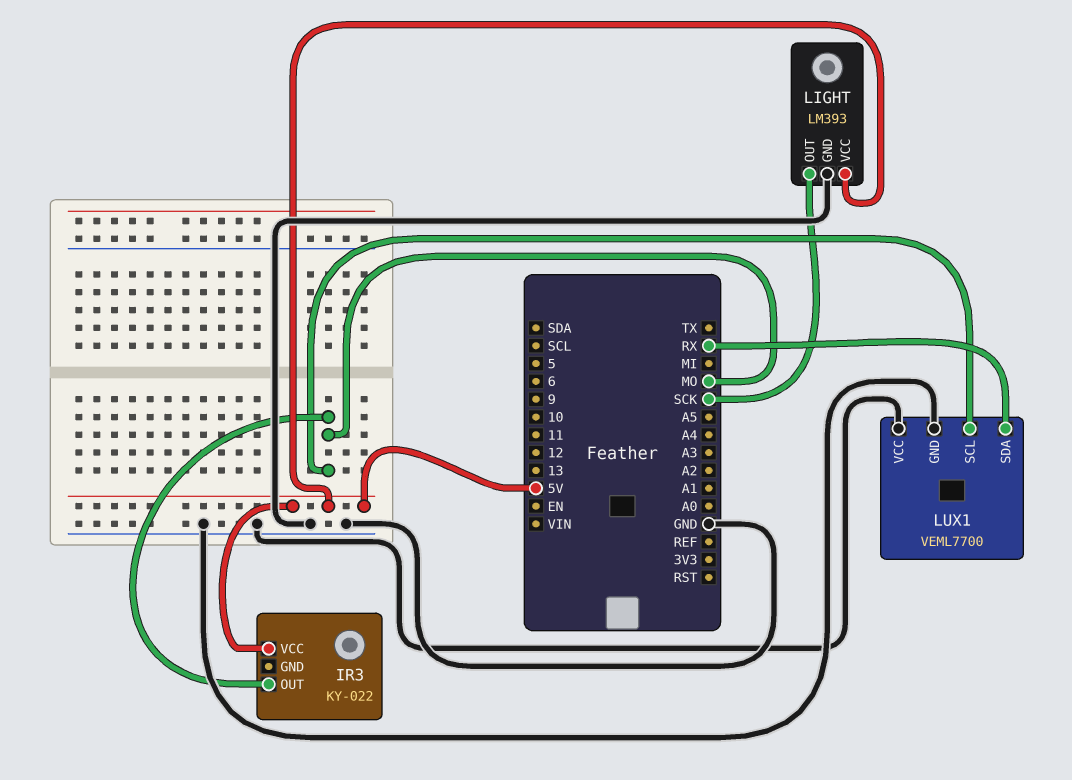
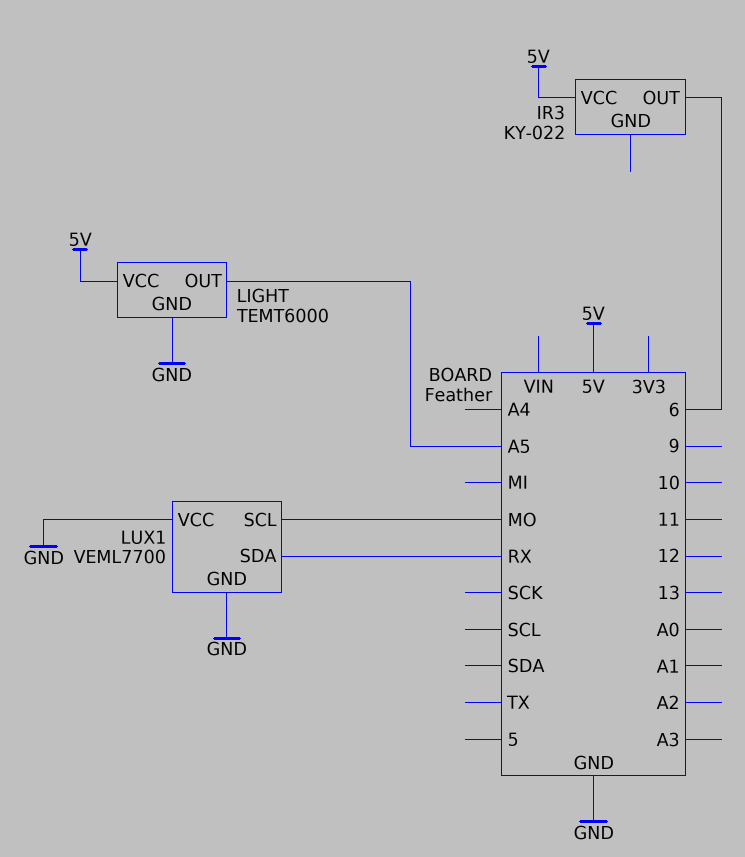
IR3 pin OUT: MO -> 6
LIGHT: LM393 -> TEMT6000
LIGHT pin OUT: SCK -> A5

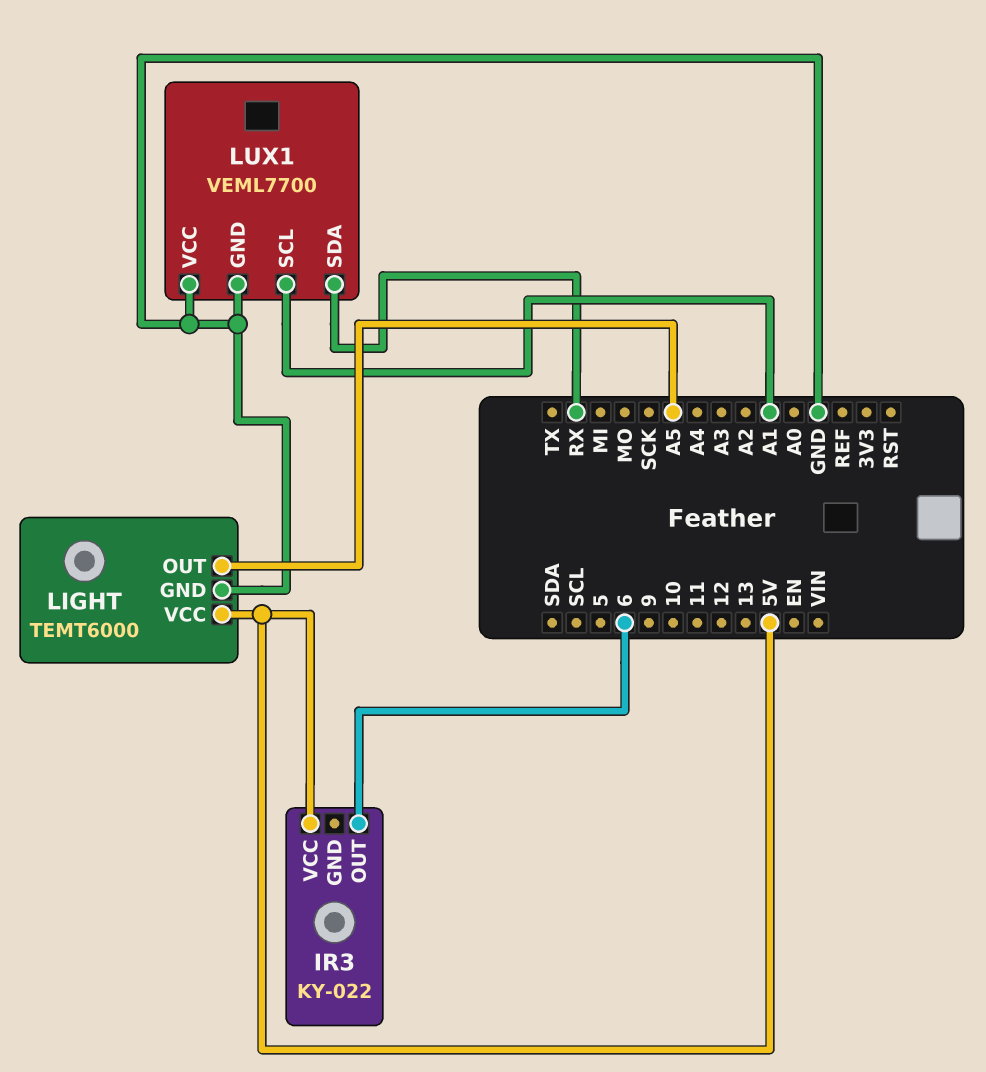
LUX1 pin SCL: MO -> A1

